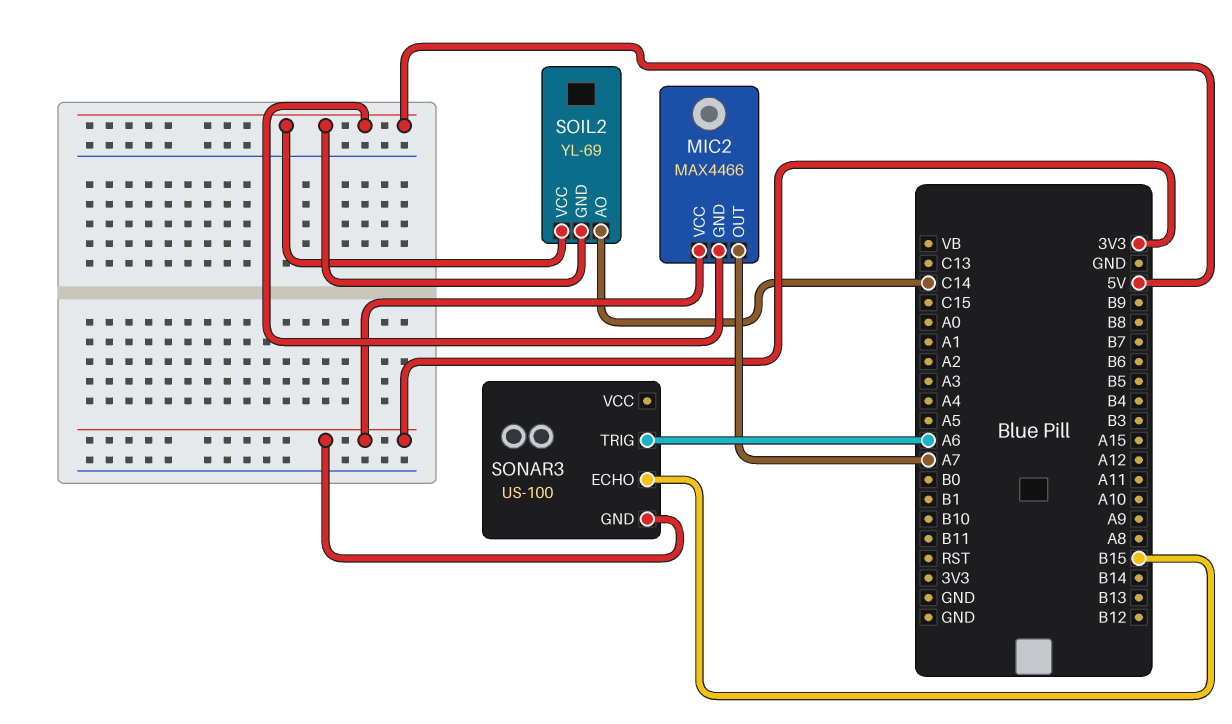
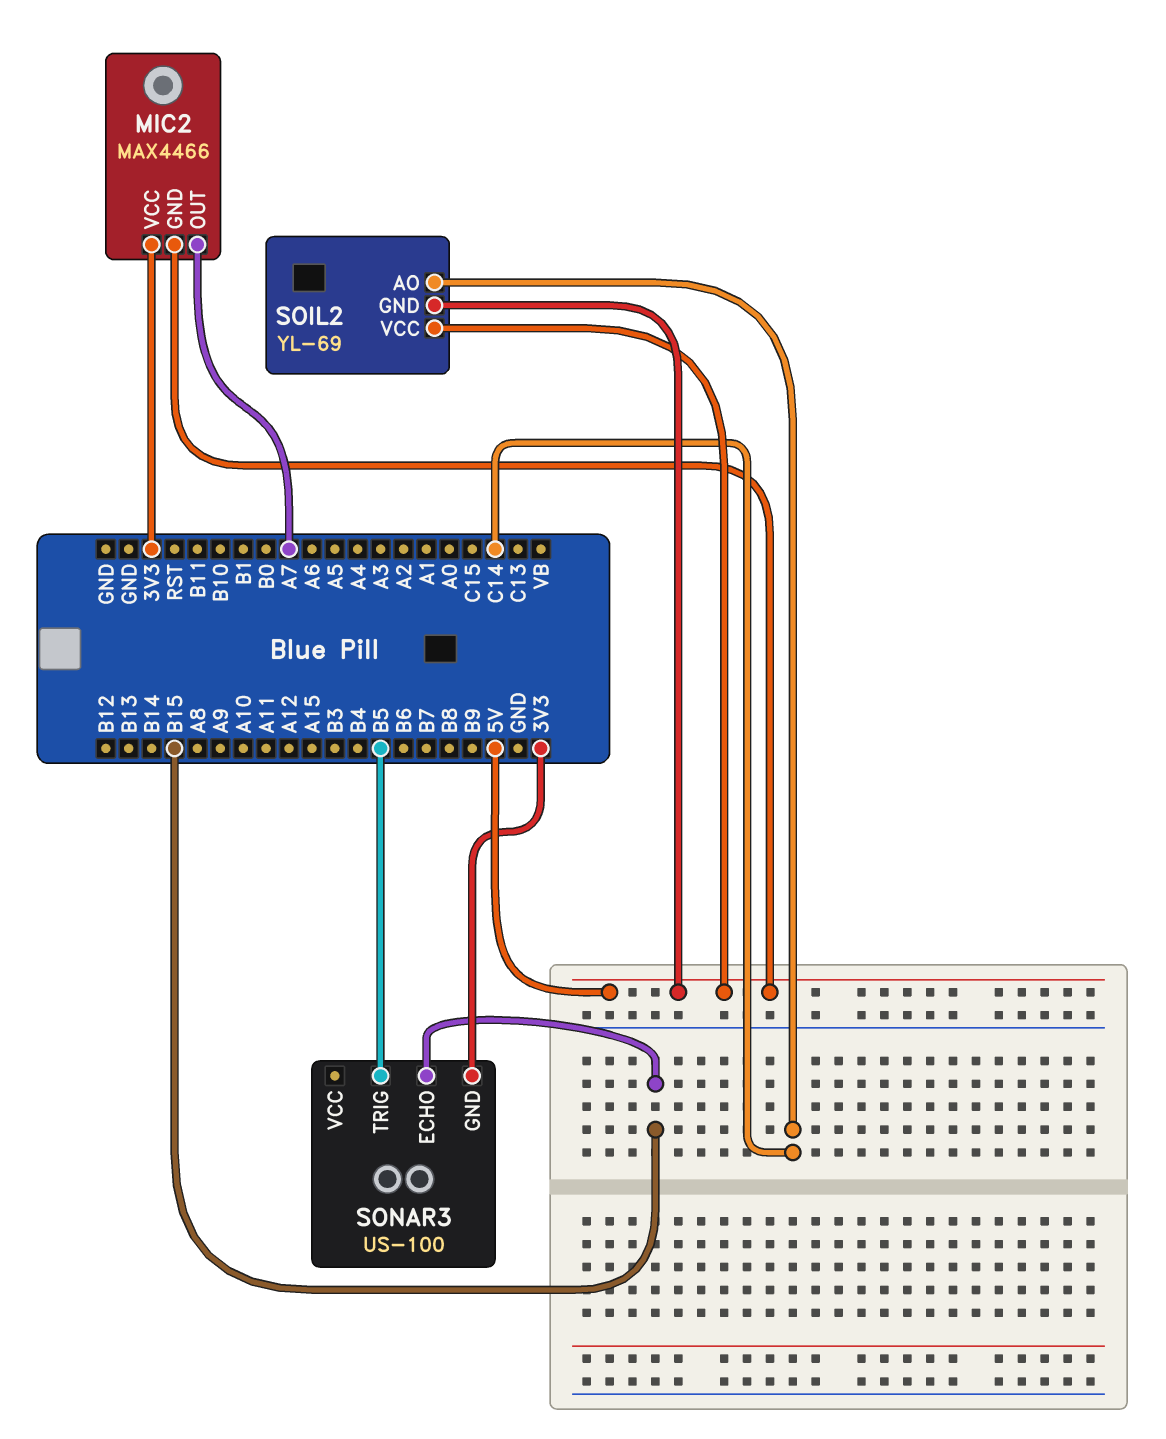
SONAR3 pin TRIG: A6 -> B5

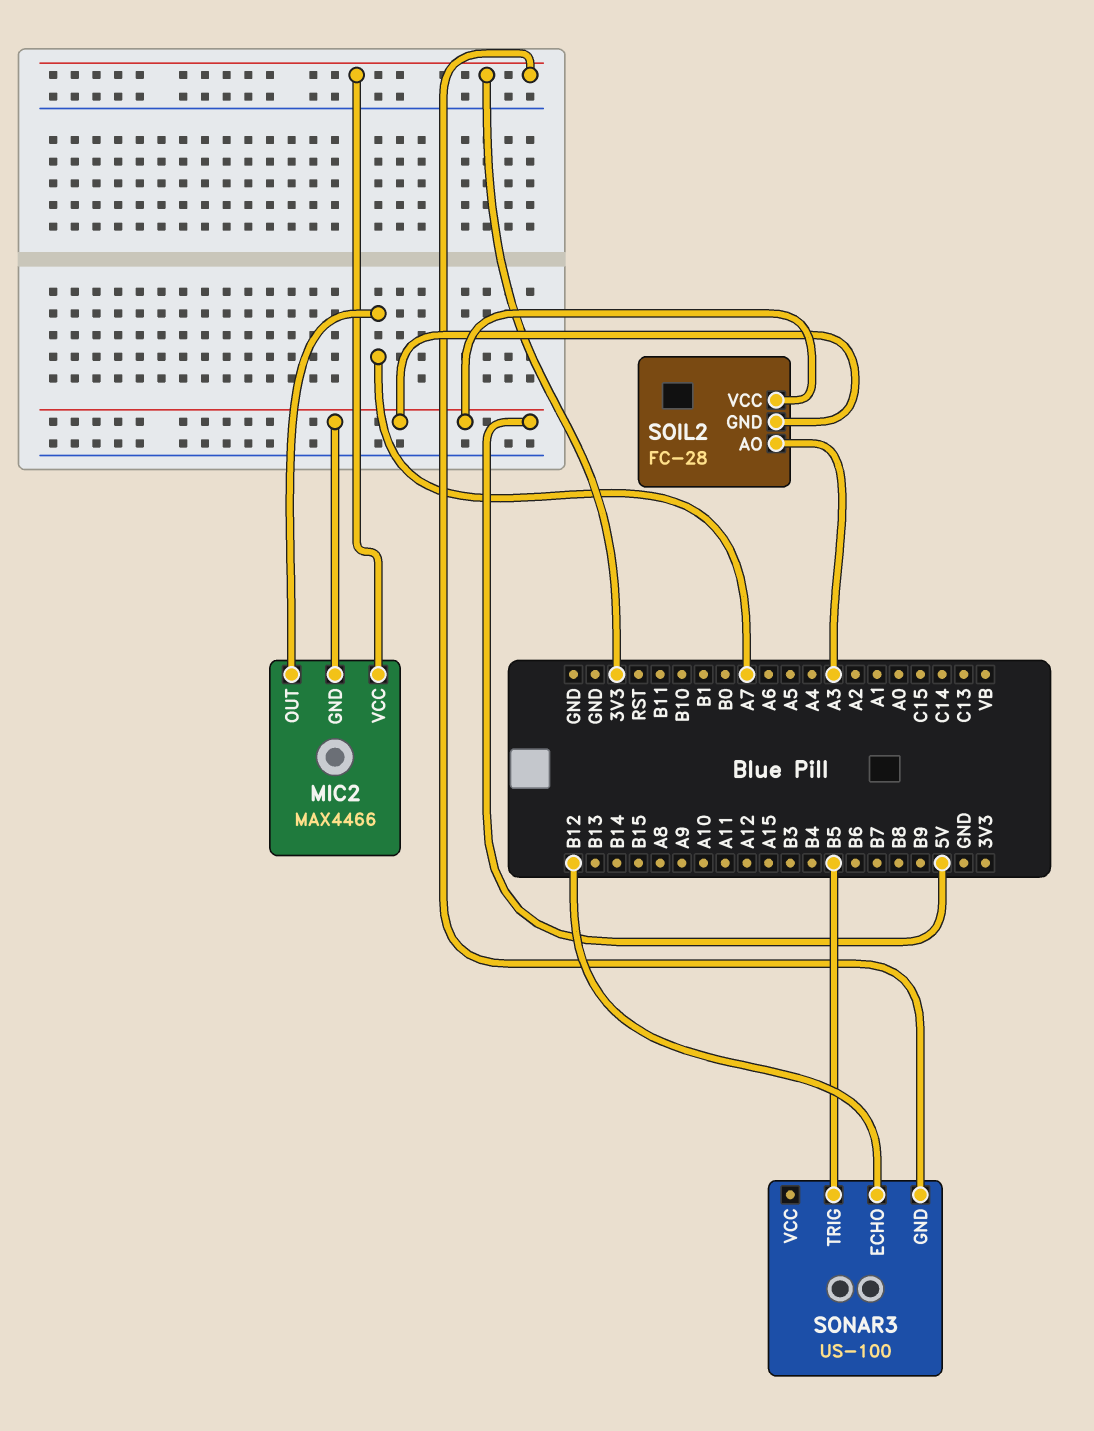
SOIL2: YL-69 -> FC-28
SOIL2 pin AO: C14 -> A3
SONAR3 pin ECHO: B15 -> B12

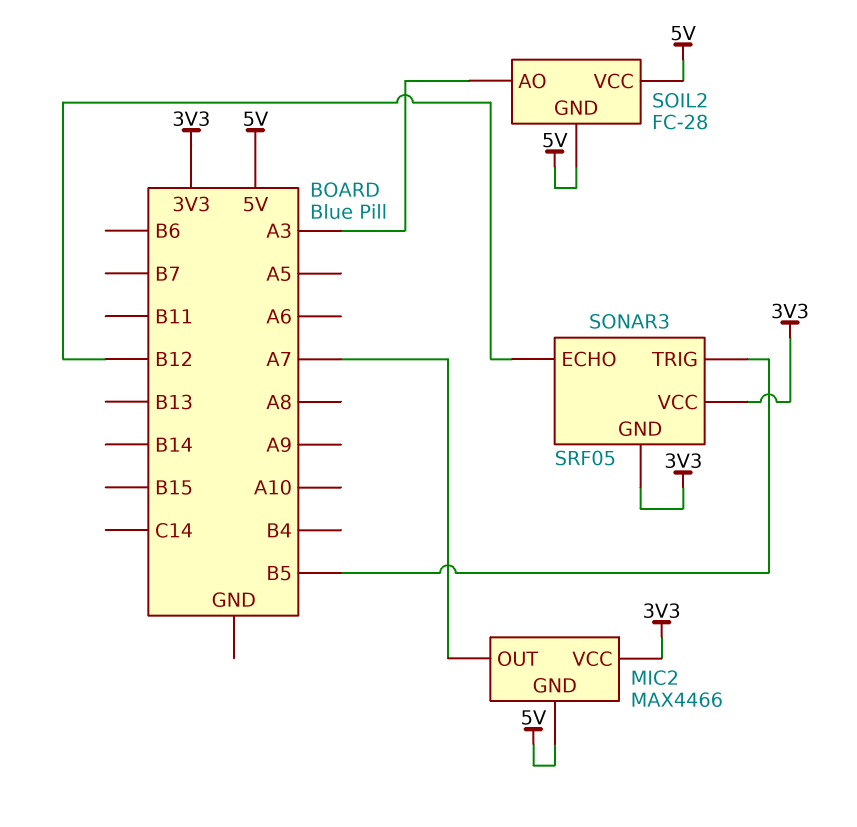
SONAR3: US-100 -> SRF05
SONAR3 pin VCC: none -> 3V3

